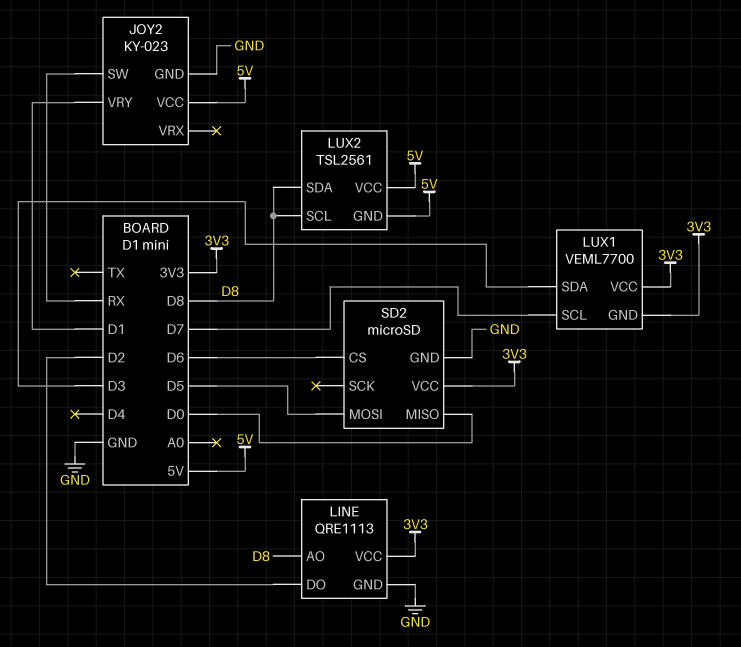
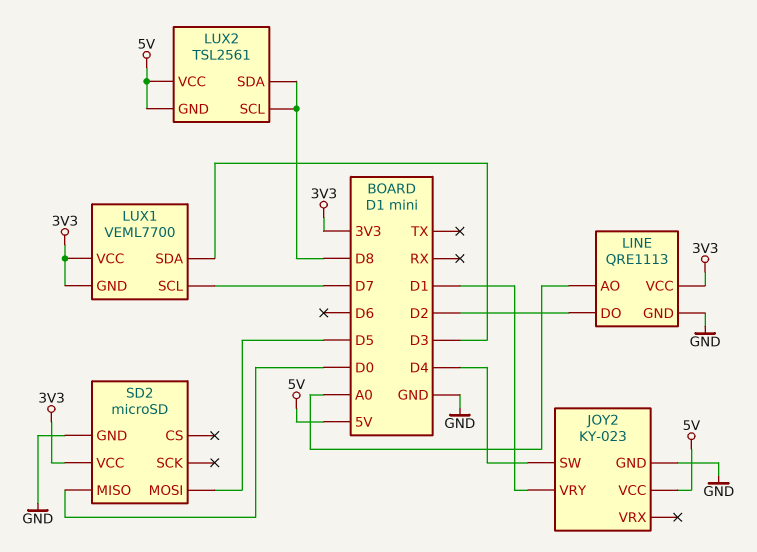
JOY2 pin SW: RX -> D4
LINE pin AO: D8 -> A0
SD2 pin CS: D6 -> none

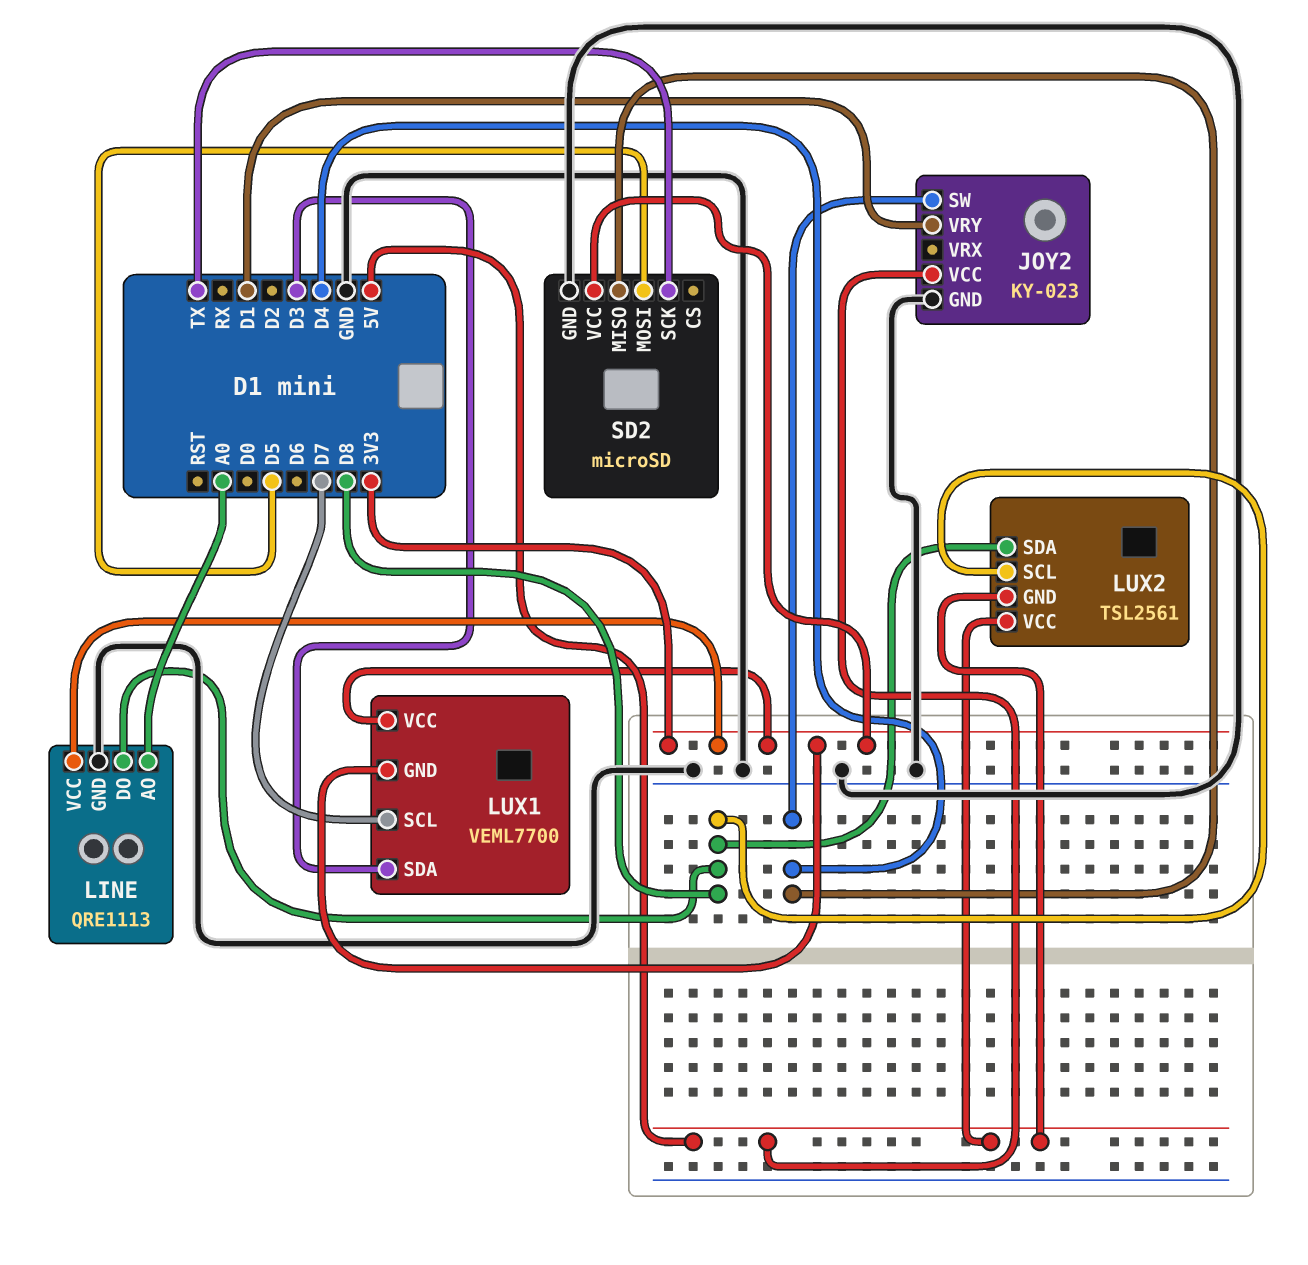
LINE pin DO: D2 -> D8
SD2 pin MISO: D0 -> D4
SD2 pin SCK: none -> TX

